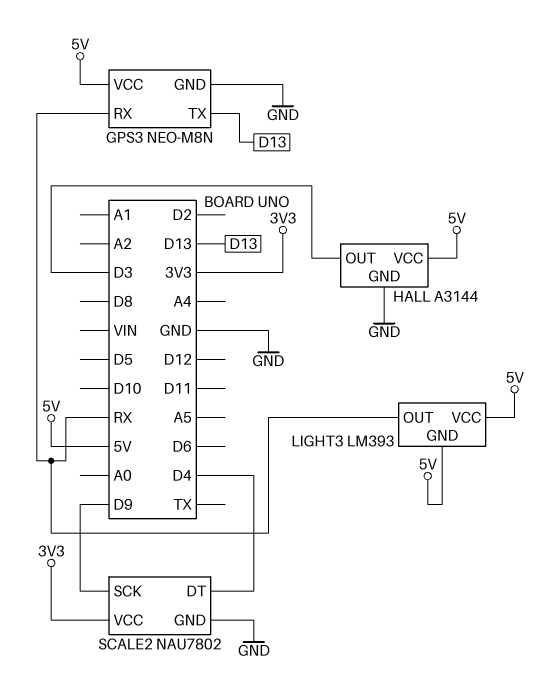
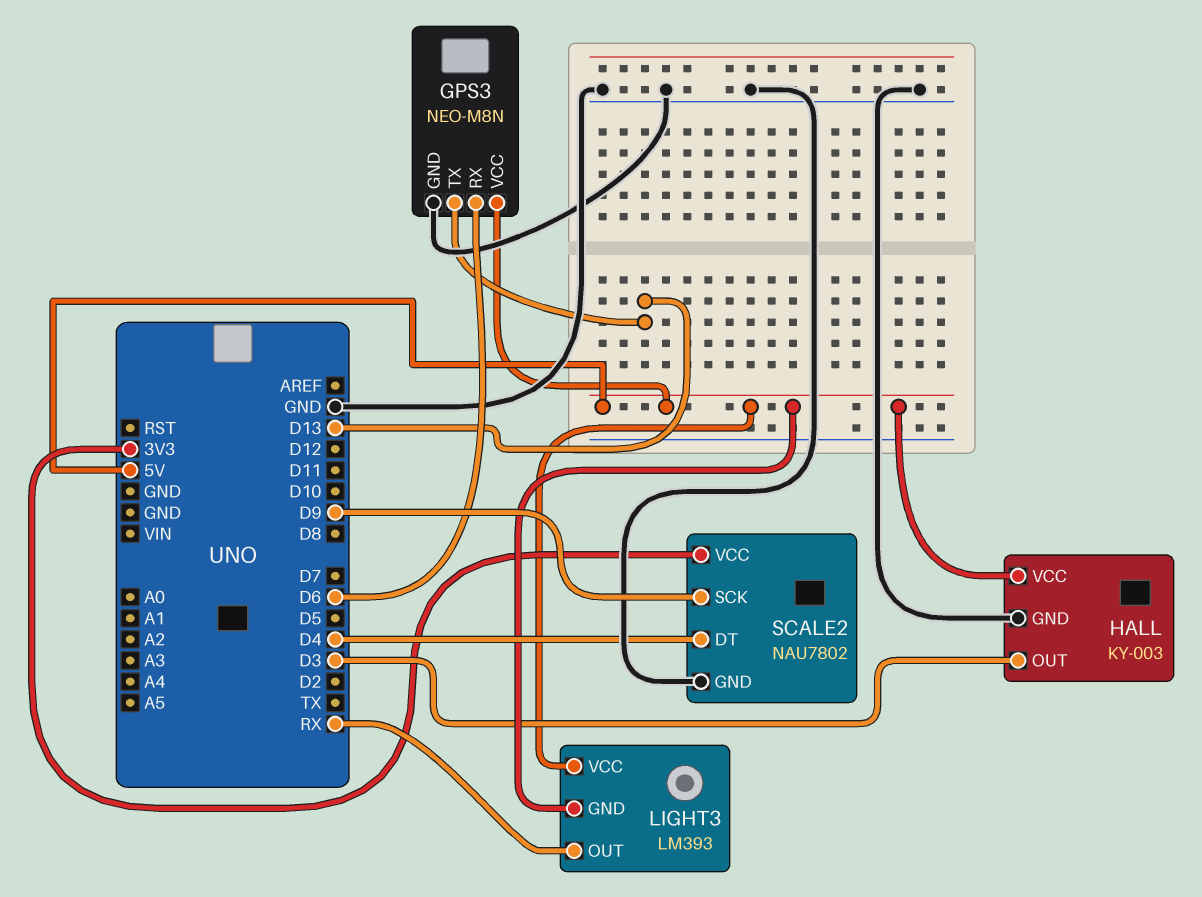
GPS3 pin RX: RX -> D6
HALL: A3144 -> KY-003

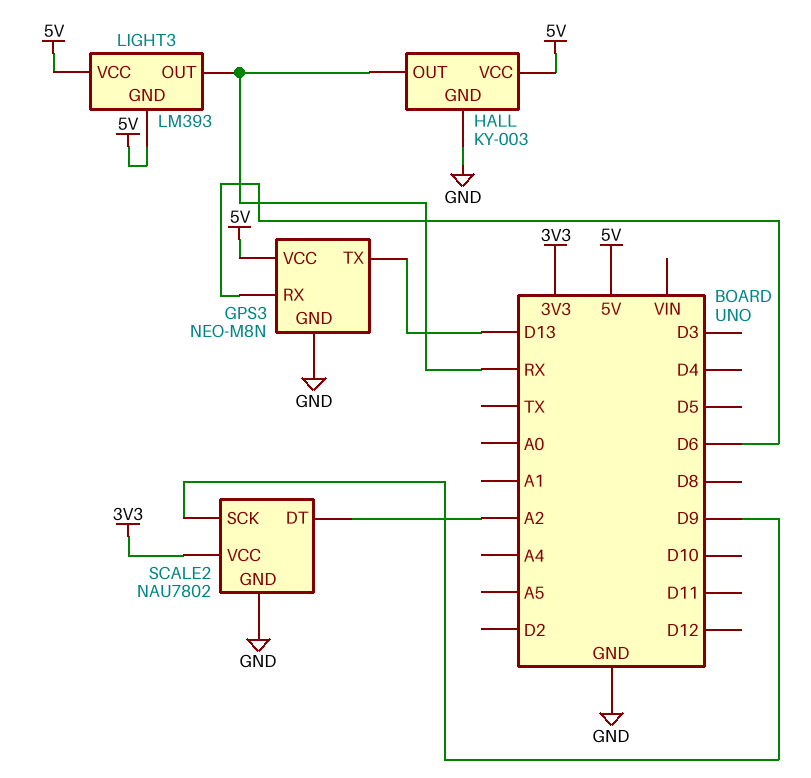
HALL pin OUT: D3 -> RX
SCALE2 pin DT: D4 -> A2

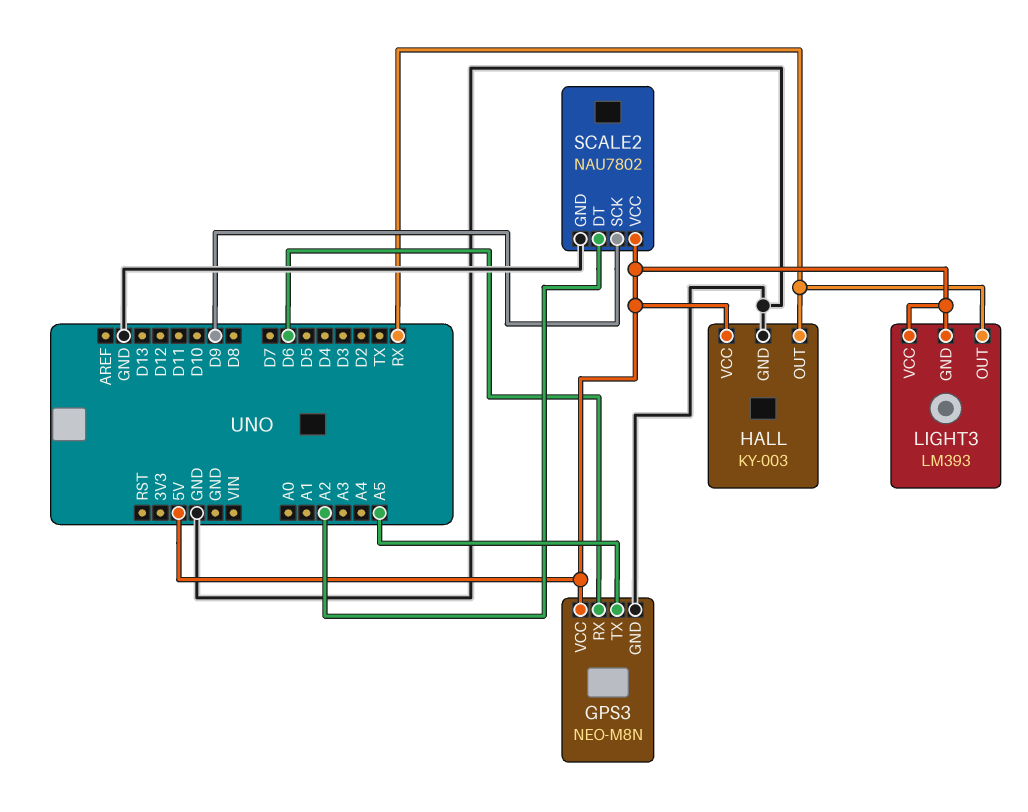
GPS3 pin TX: D13 -> A5
SCALE2 pin VCC: 3V3 -> 5V

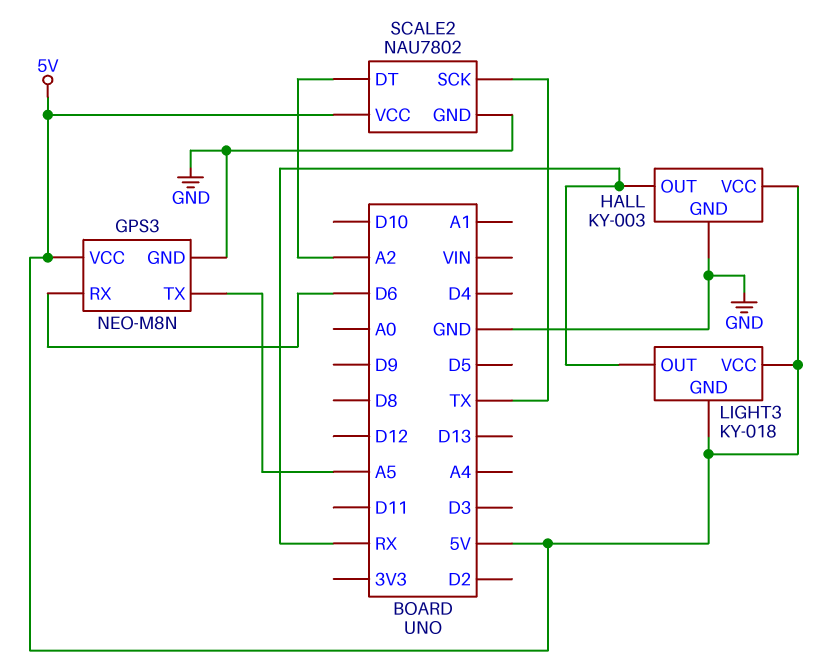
LIGHT3: LM393 -> KY-018
SCALE2 pin SCK: D9 -> TX

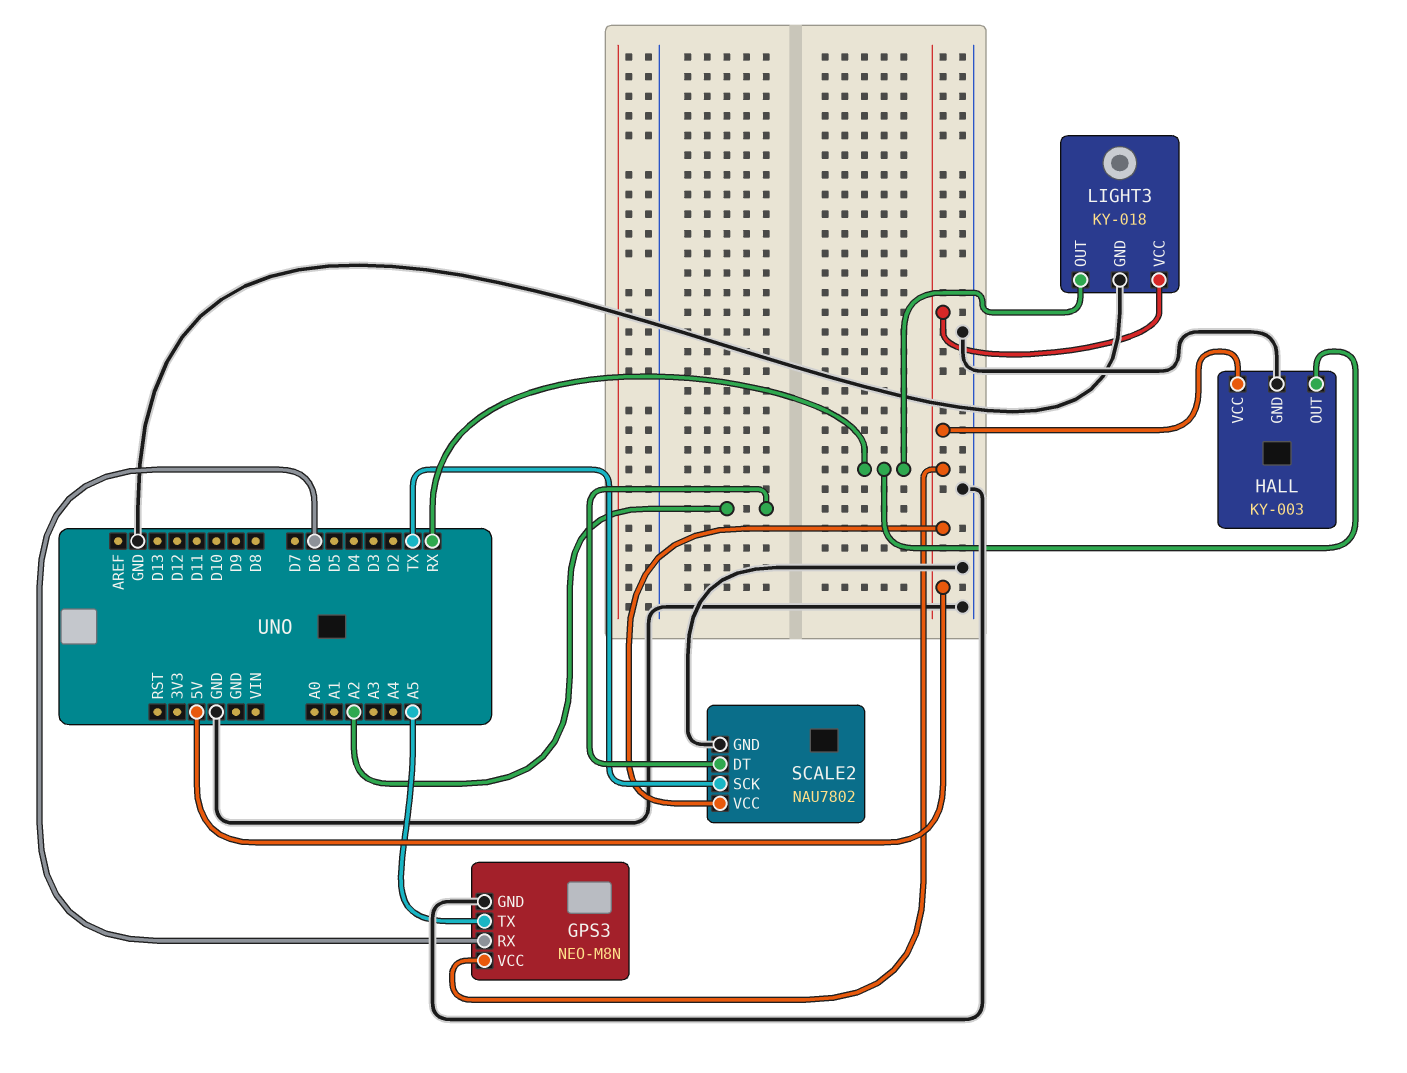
LIGHT3 pin GND: 5V -> GND

